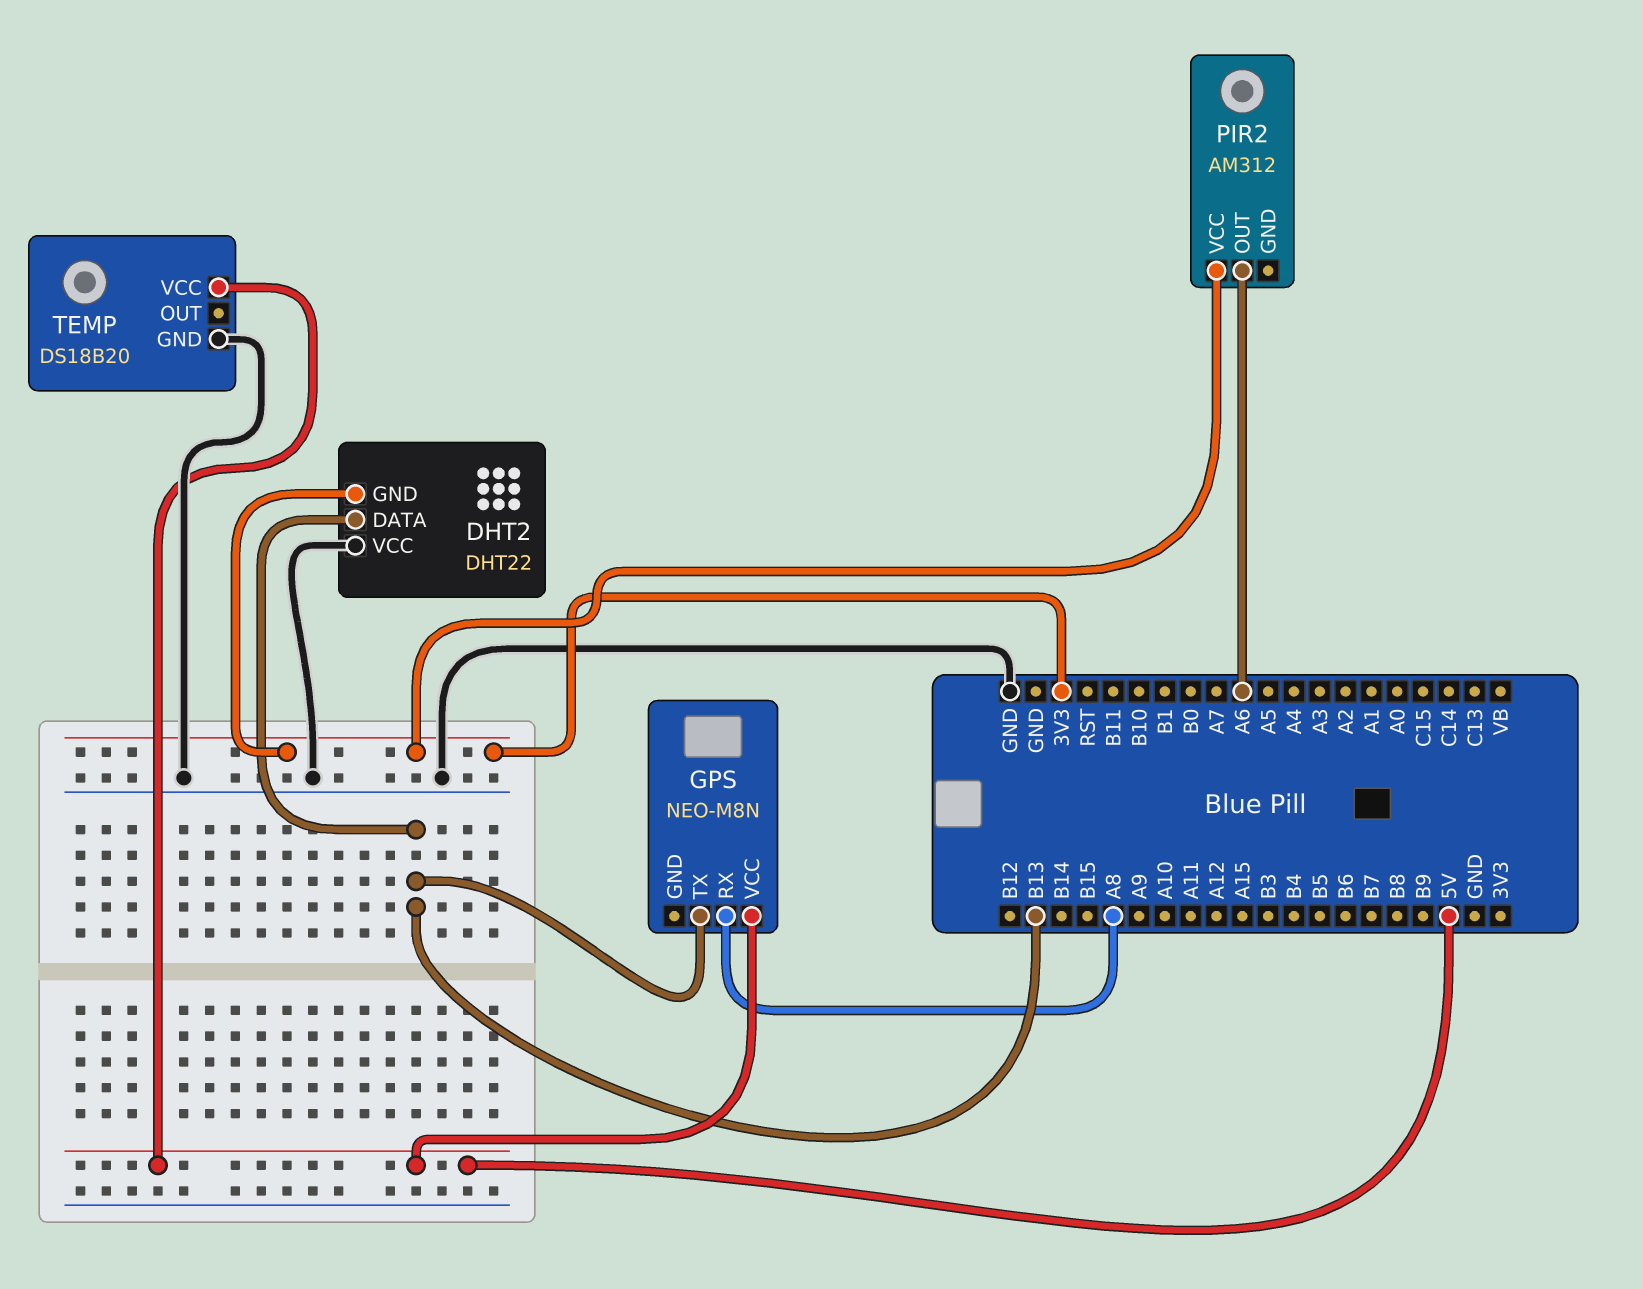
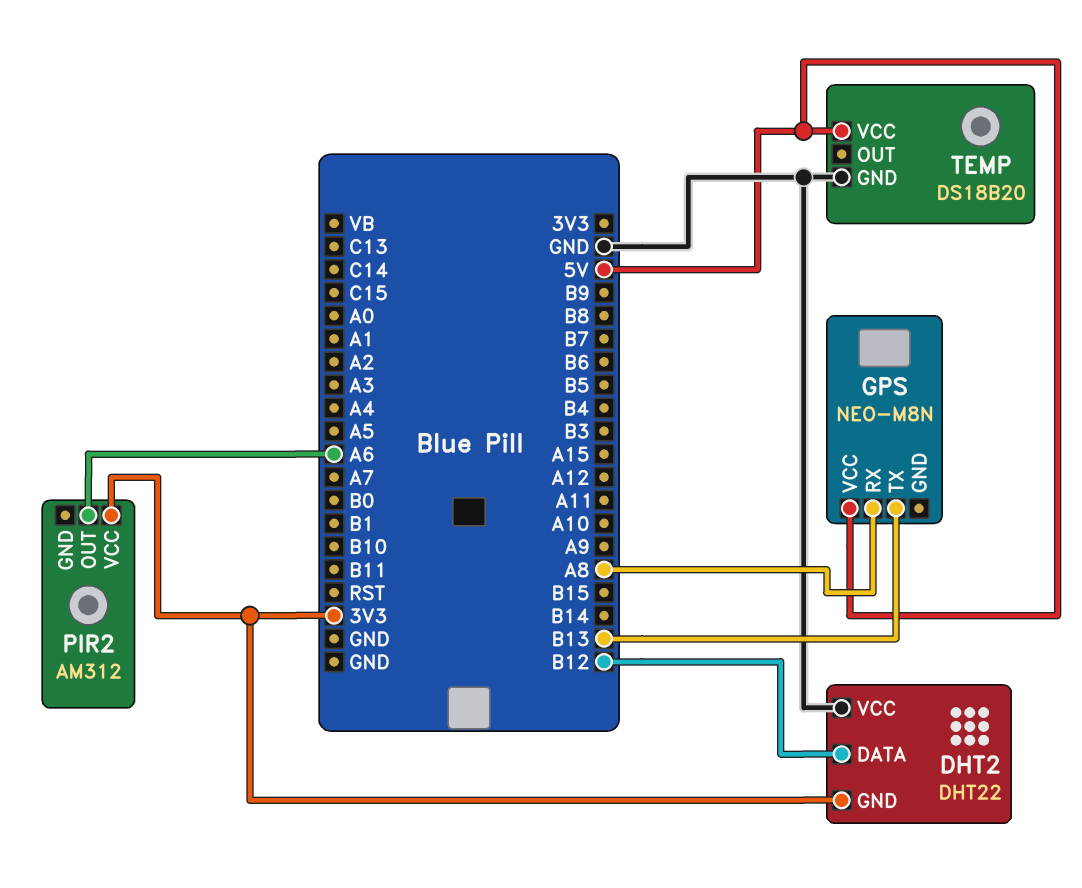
DHT2 pin DATA: B13 -> B12

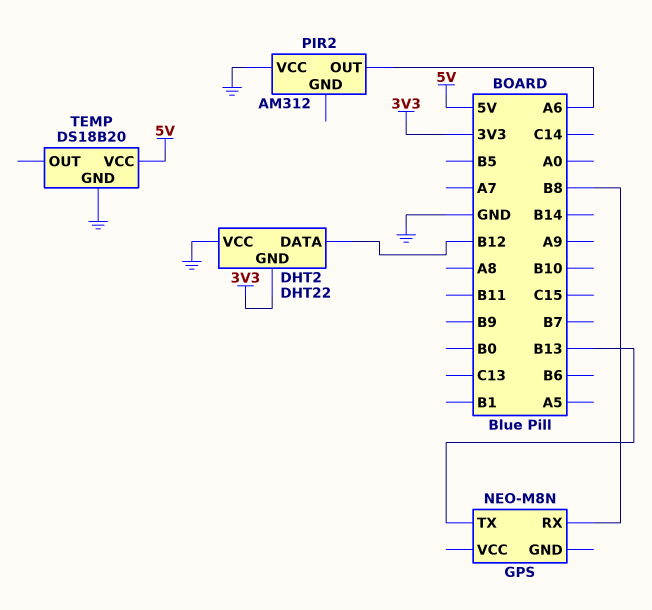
GPS pin RX: A8 -> B8
GPS pin VCC: 5V -> none
PIR2 pin VCC: 3V3 -> GND

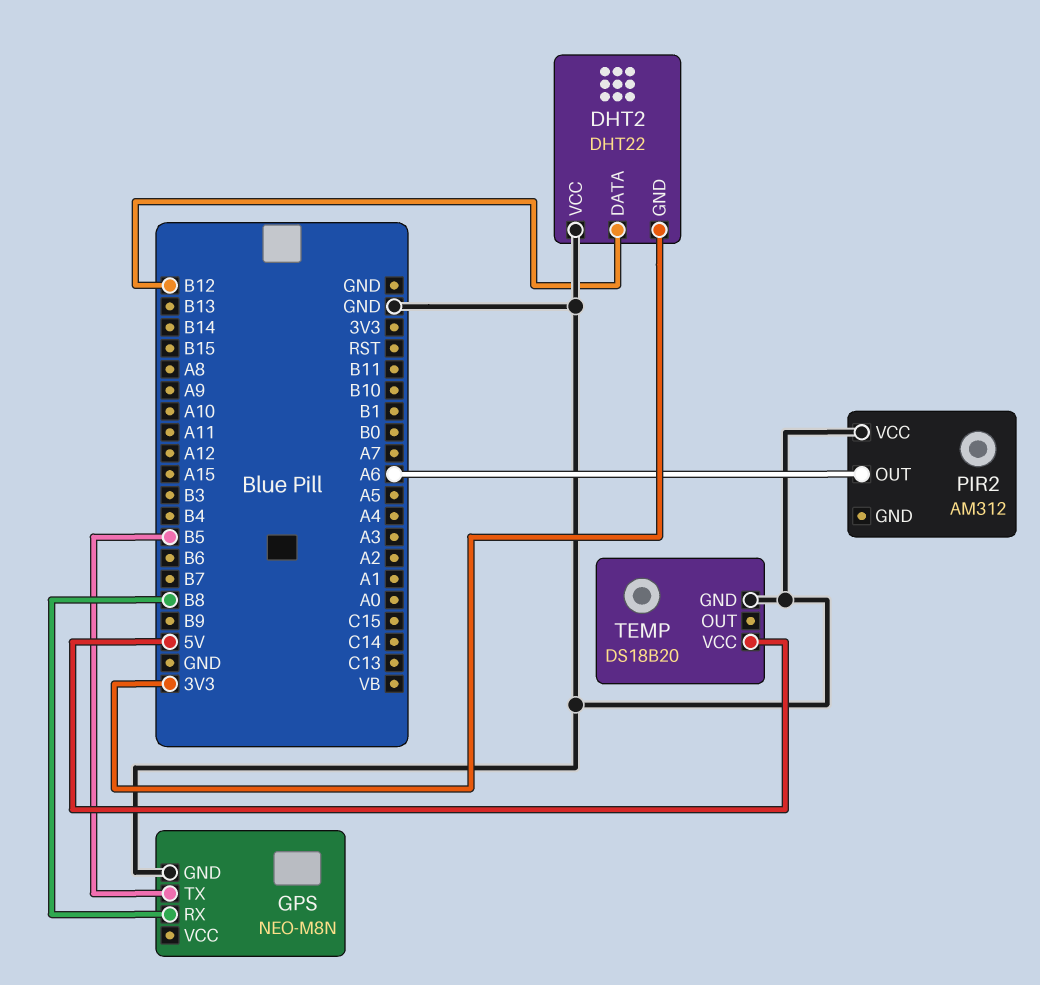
GPS pin GND: none -> GND
GPS pin TX: B13 -> B5

